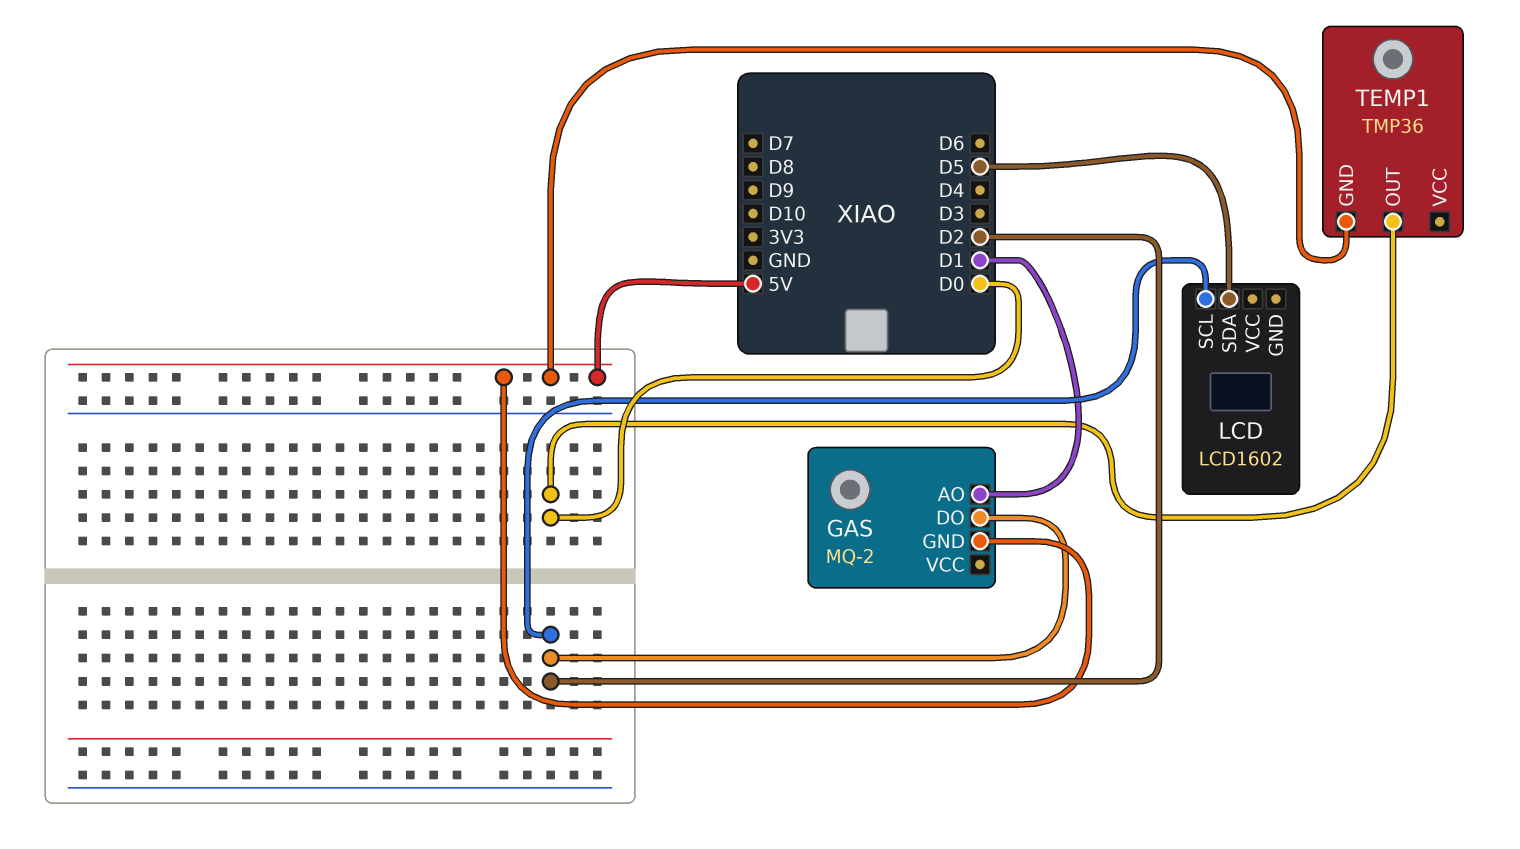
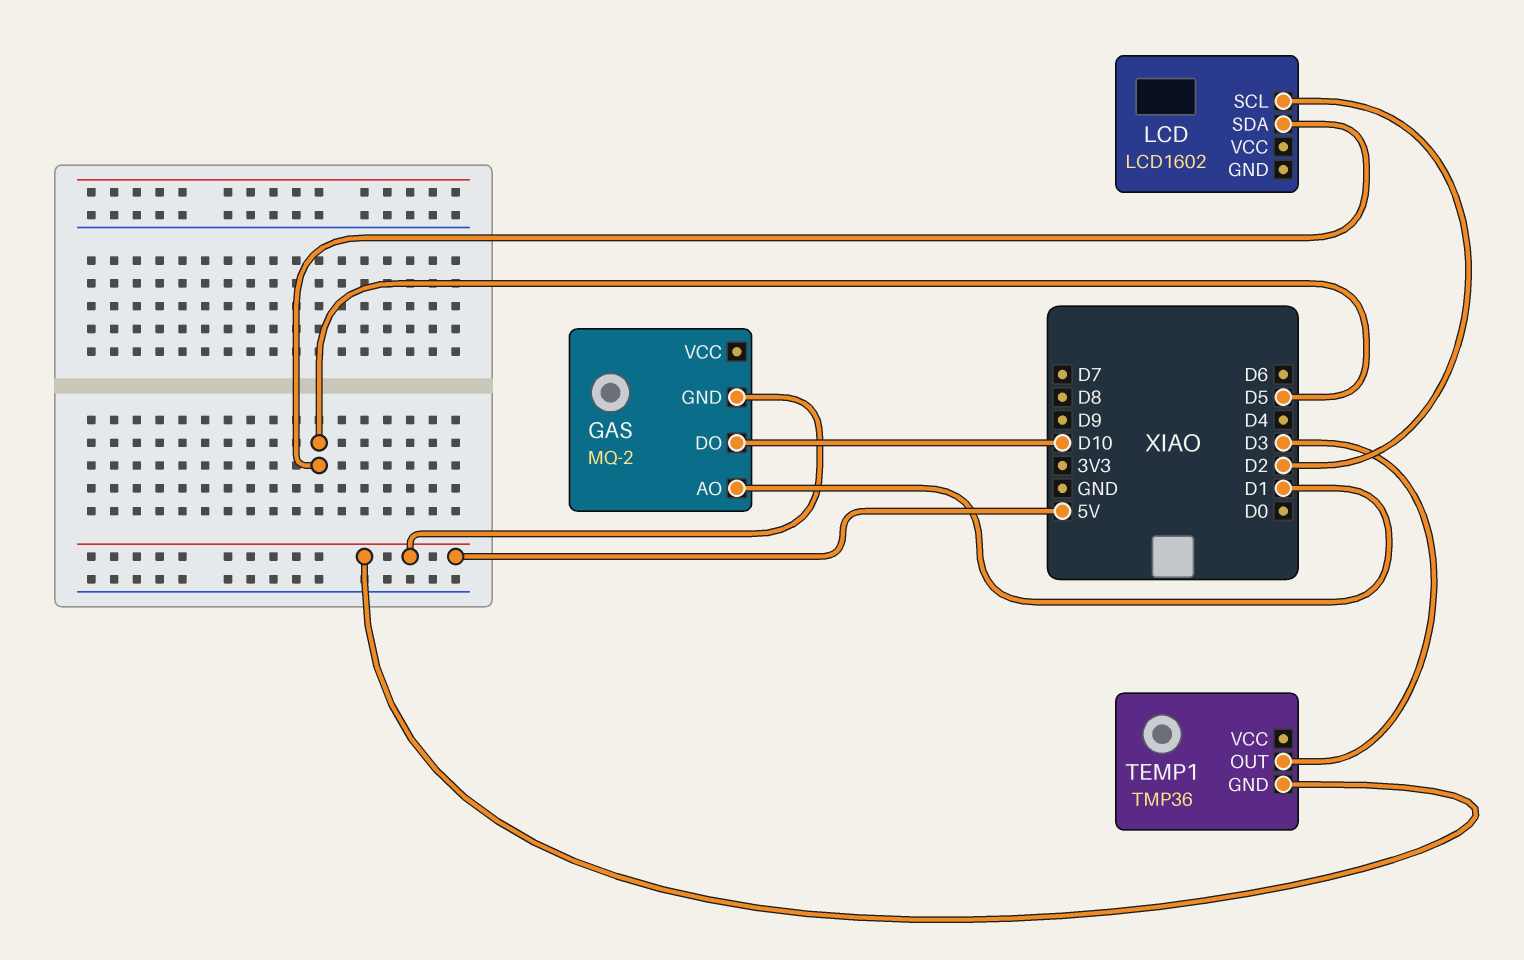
GAS pin DO: D2 -> D10
TEMP1 pin OUT: D0 -> D3

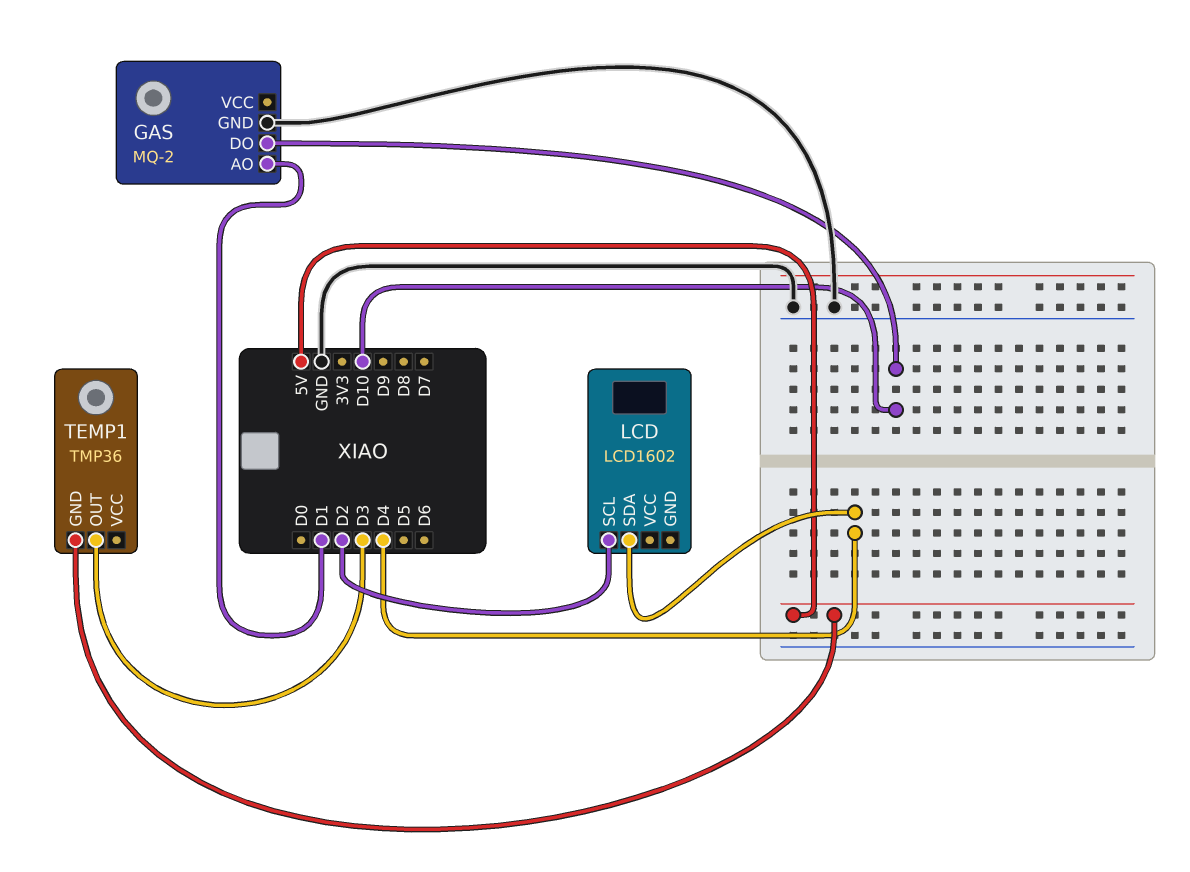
GAS pin GND: 5V -> GND
LCD pin SDA: D5 -> D4

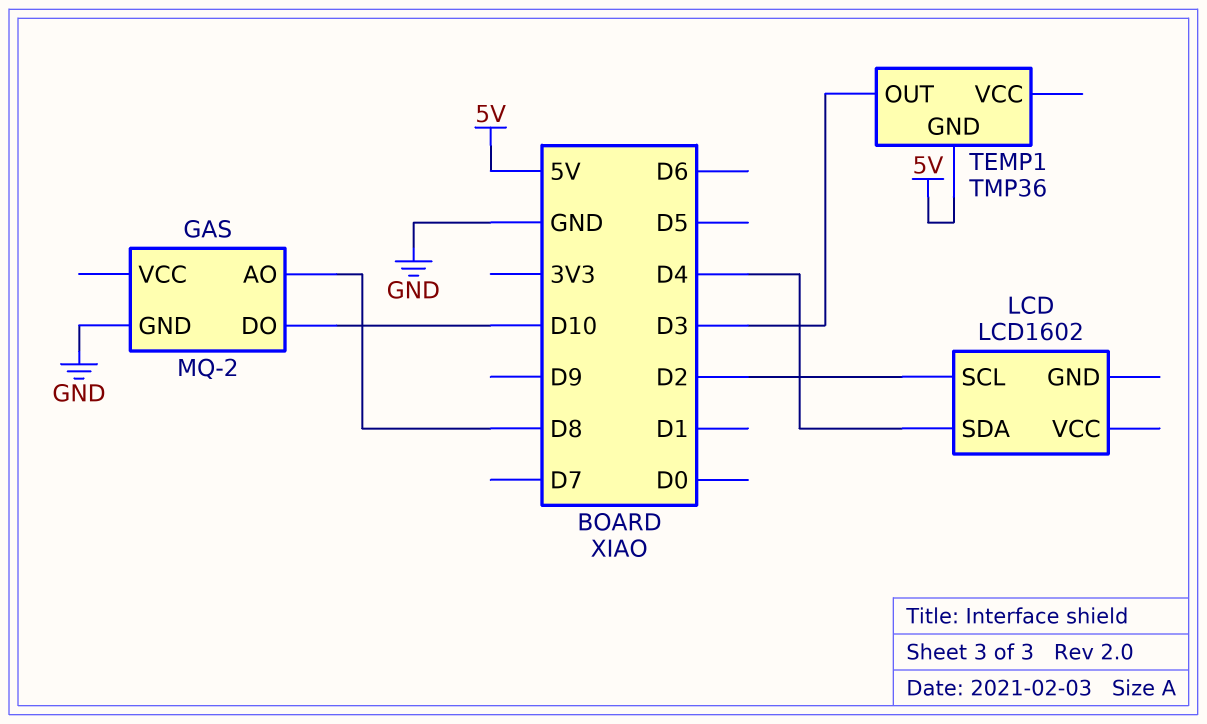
GAS pin AO: D1 -> D8

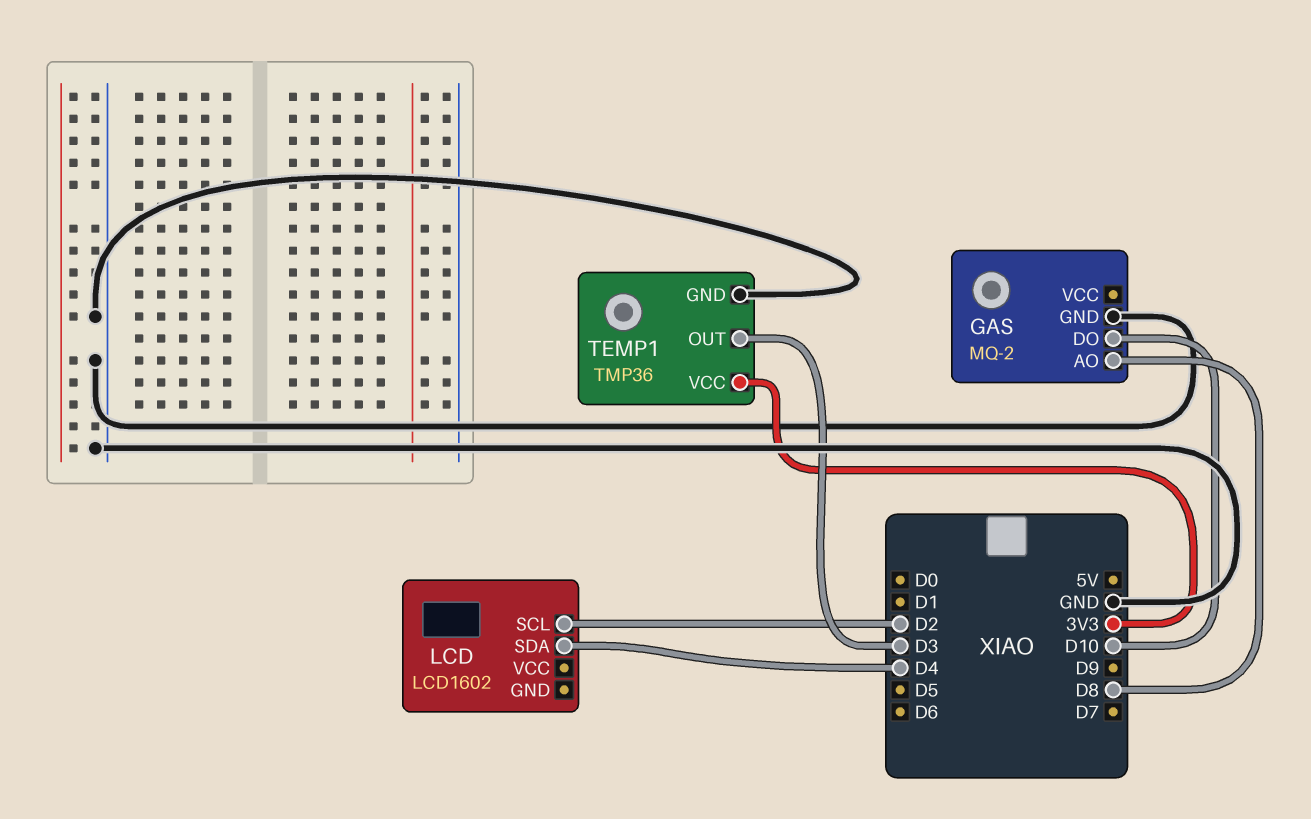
TEMP1 pin GND: 5V -> GND
TEMP1 pin VCC: none -> 3V3

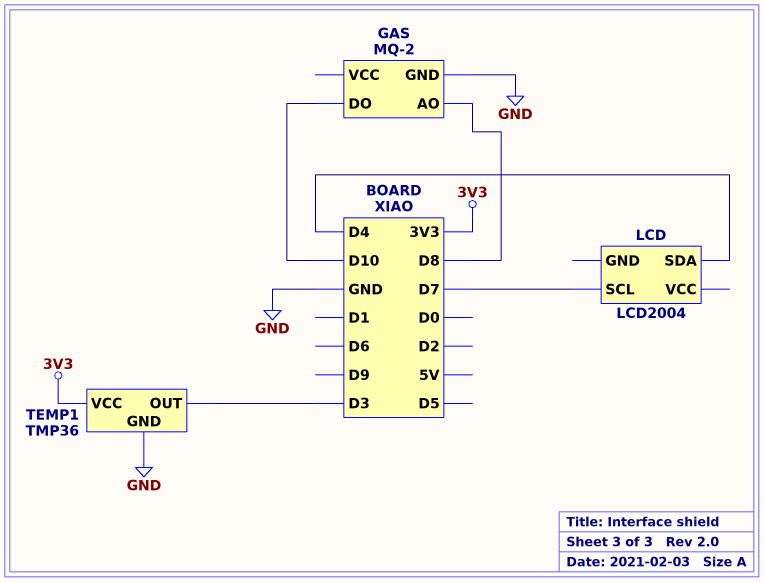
LCD: LCD1602 -> LCD2004
LCD pin SCL: D2 -> D7

